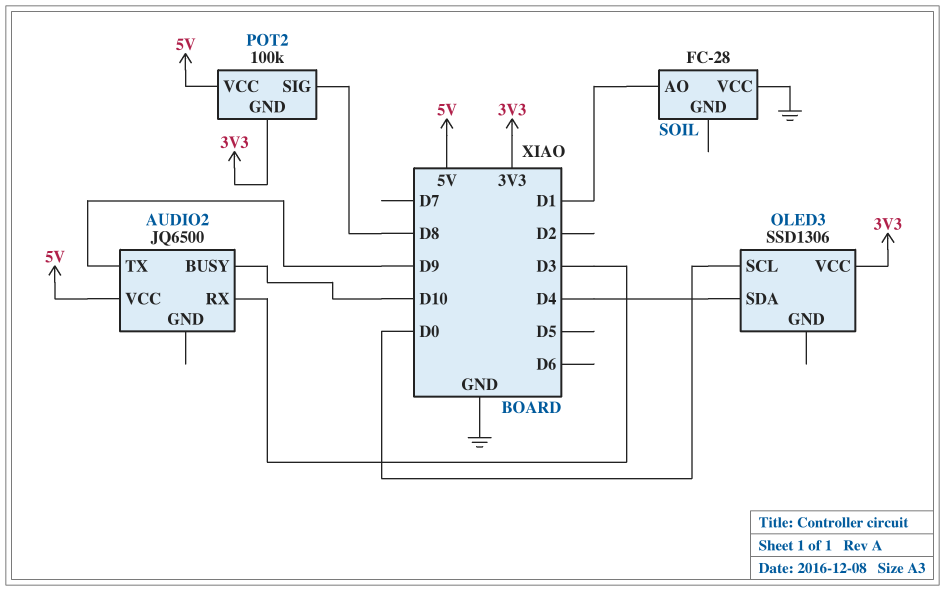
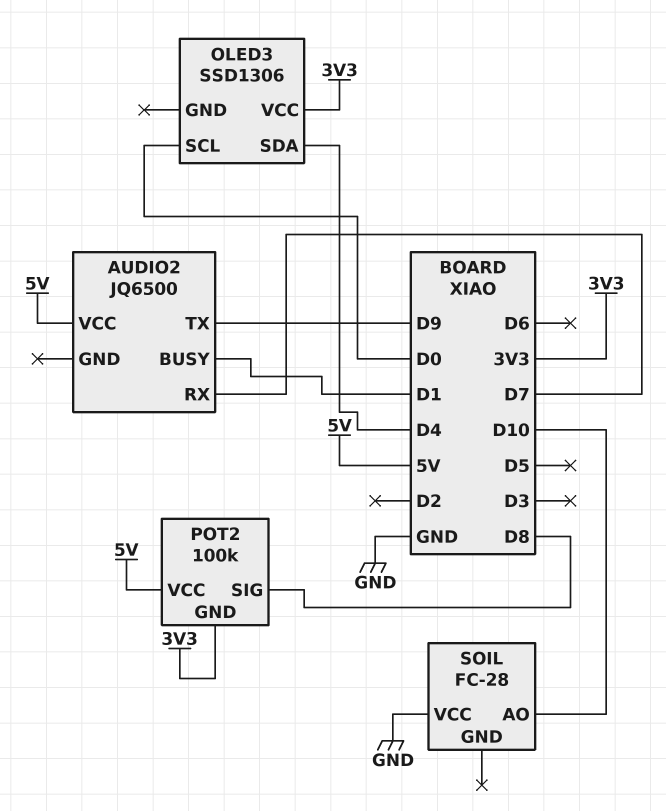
AUDIO2 pin BUSY: D10 -> D1
AUDIO2 pin RX: D3 -> D7
SOIL pin AO: D1 -> D10

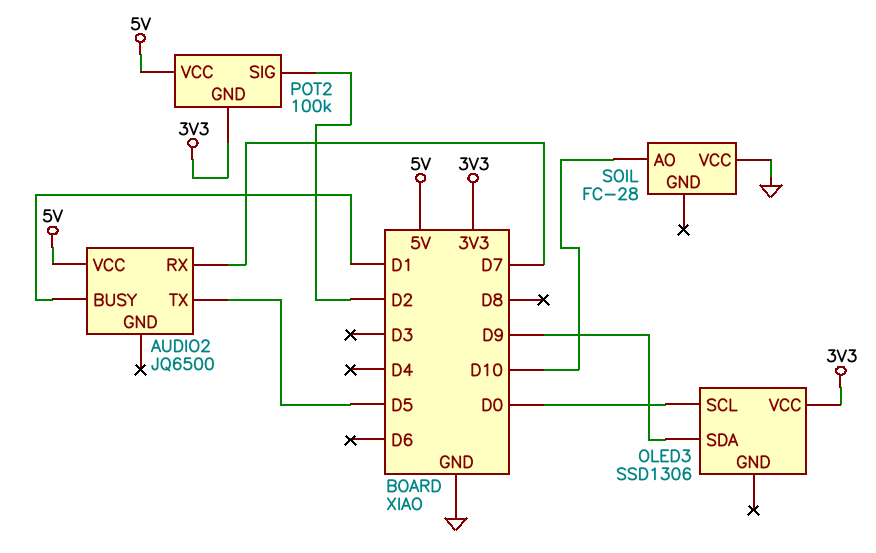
AUDIO2 pin TX: D9 -> D5
OLED3 pin SDA: D4 -> D9
POT2 pin SIG: D8 -> D2

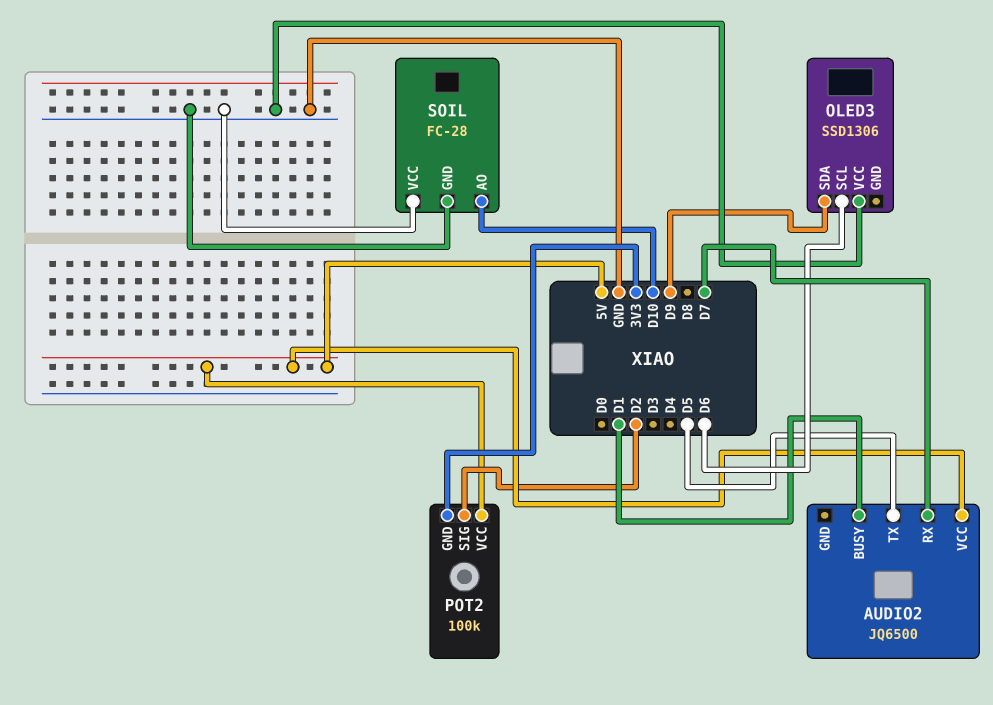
OLED3 pin SCL: D0 -> D6
OLED3 pin VCC: 3V3 -> GND
SOIL pin GND: none -> GND

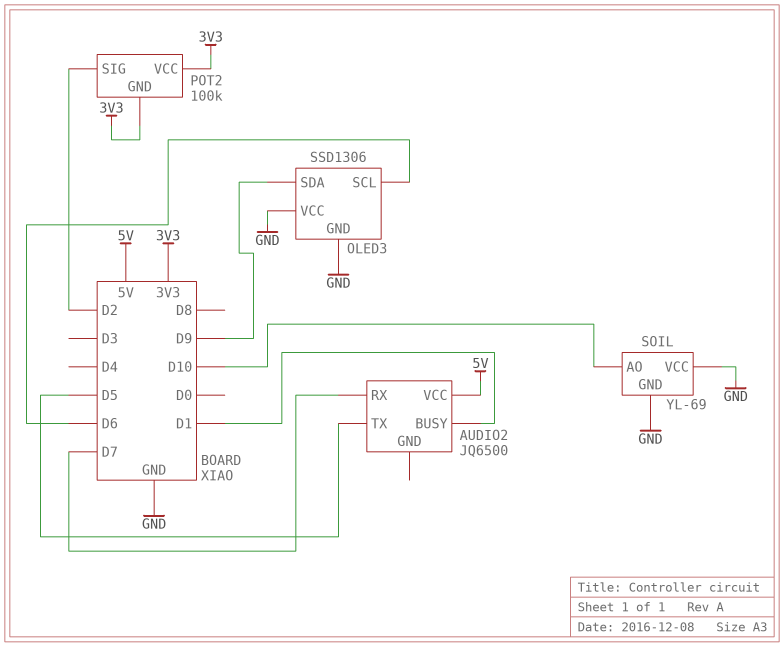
OLED3 pin GND: none -> GND
POT2 pin VCC: 5V -> 3V3
SOIL: FC-28 -> YL-69

